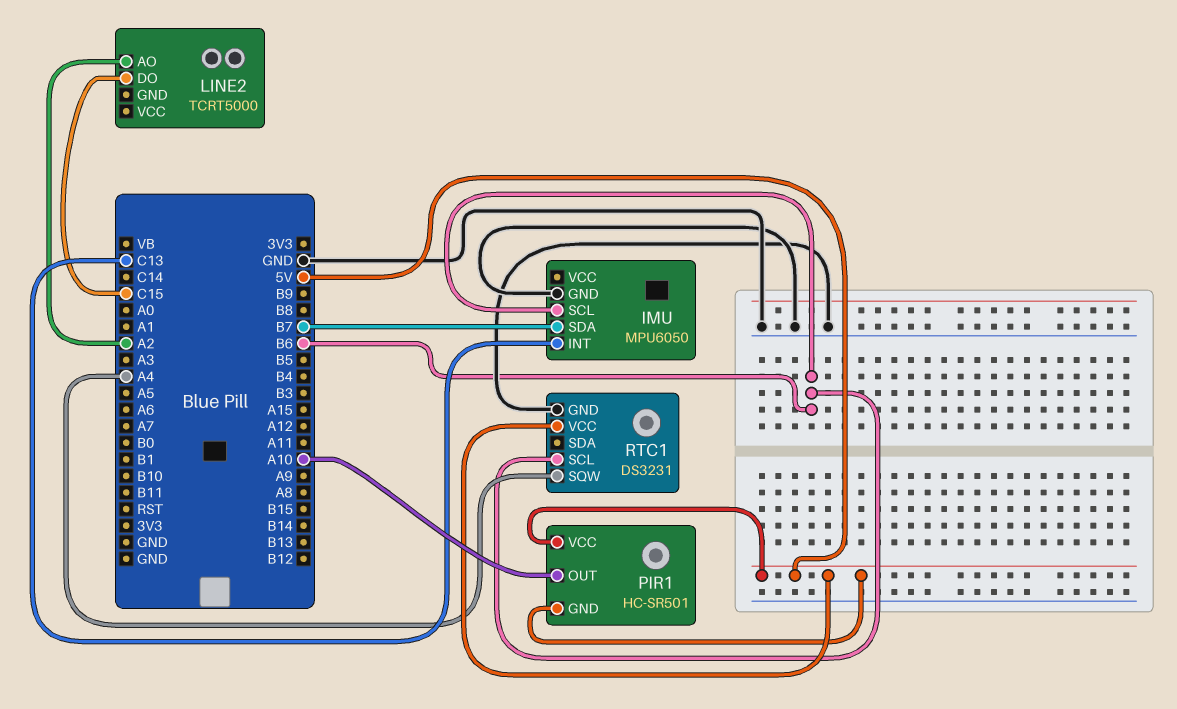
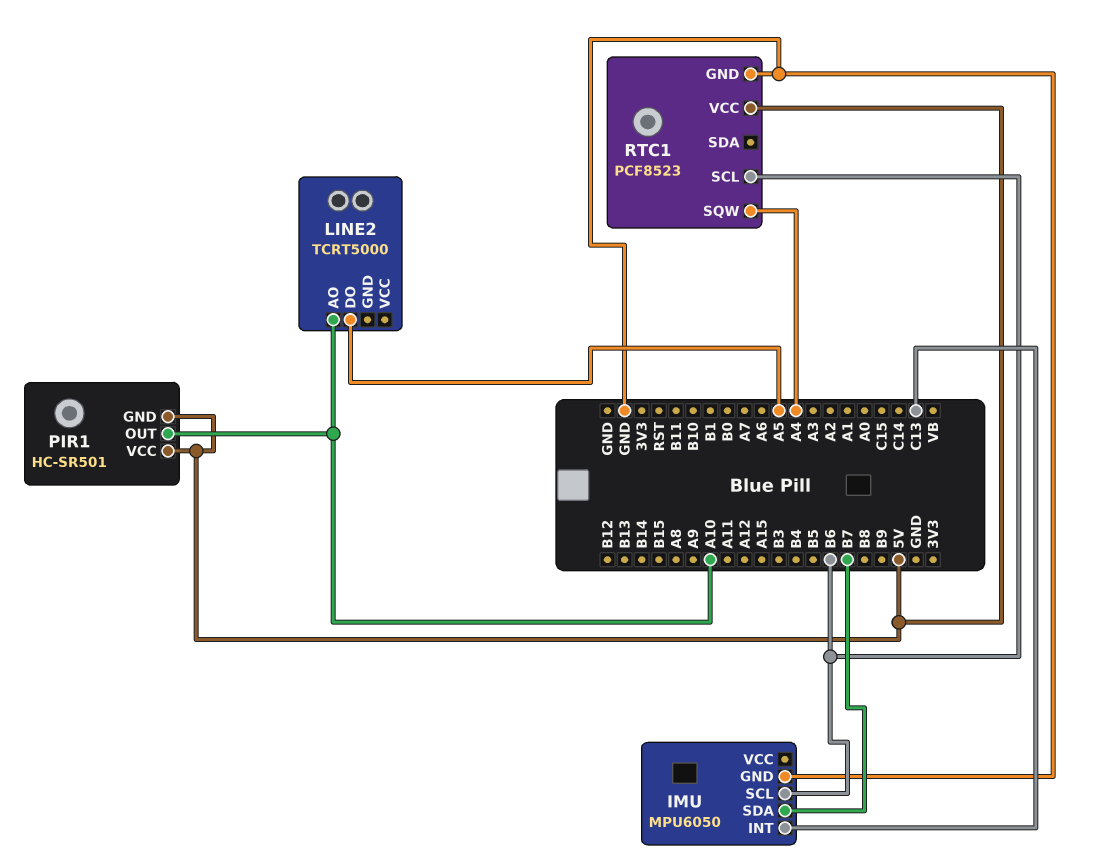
LINE2 pin AO: A2 -> A10
LINE2 pin DO: C15 -> A5
RTC1: DS3231 -> PCF8523

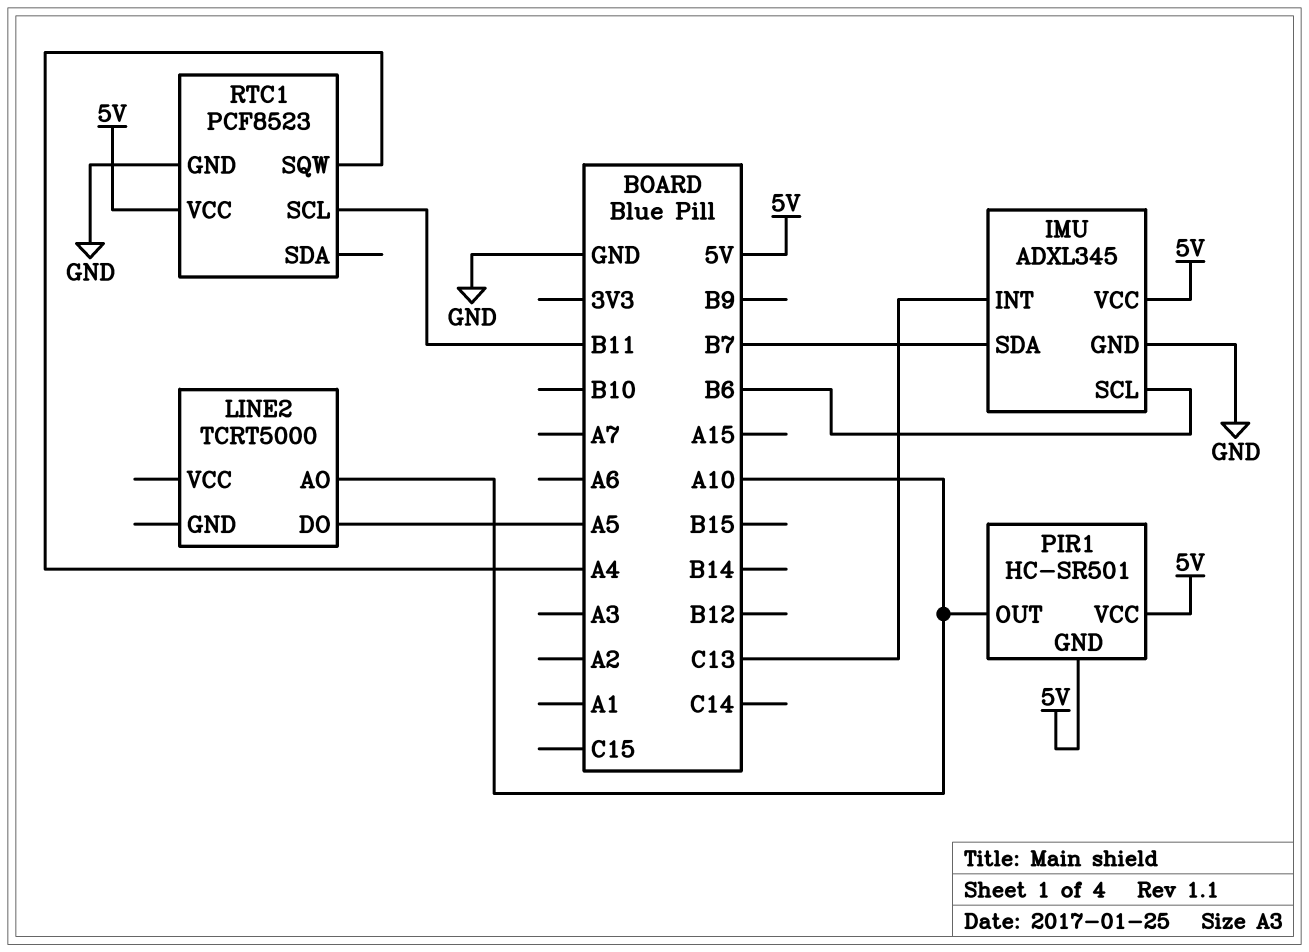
IMU: MPU6050 -> ADXL345
IMU pin VCC: none -> 5V
RTC1 pin SCL: B6 -> B11

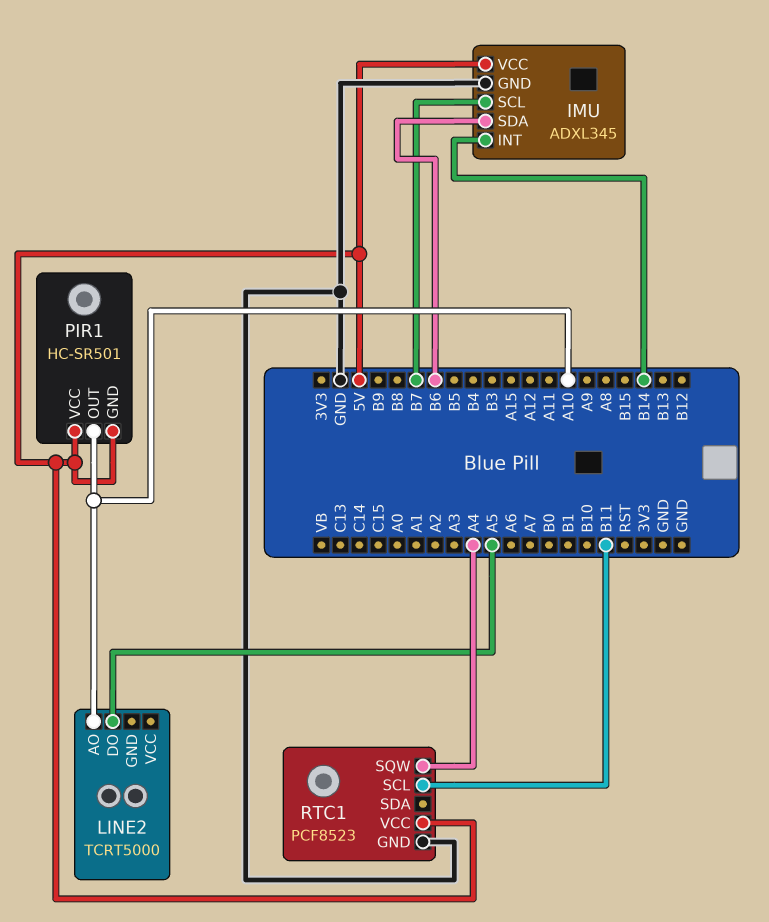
IMU pin INT: C13 -> B14
IMU pin SCL: B6 -> B7
IMU pin SDA: B7 -> B6

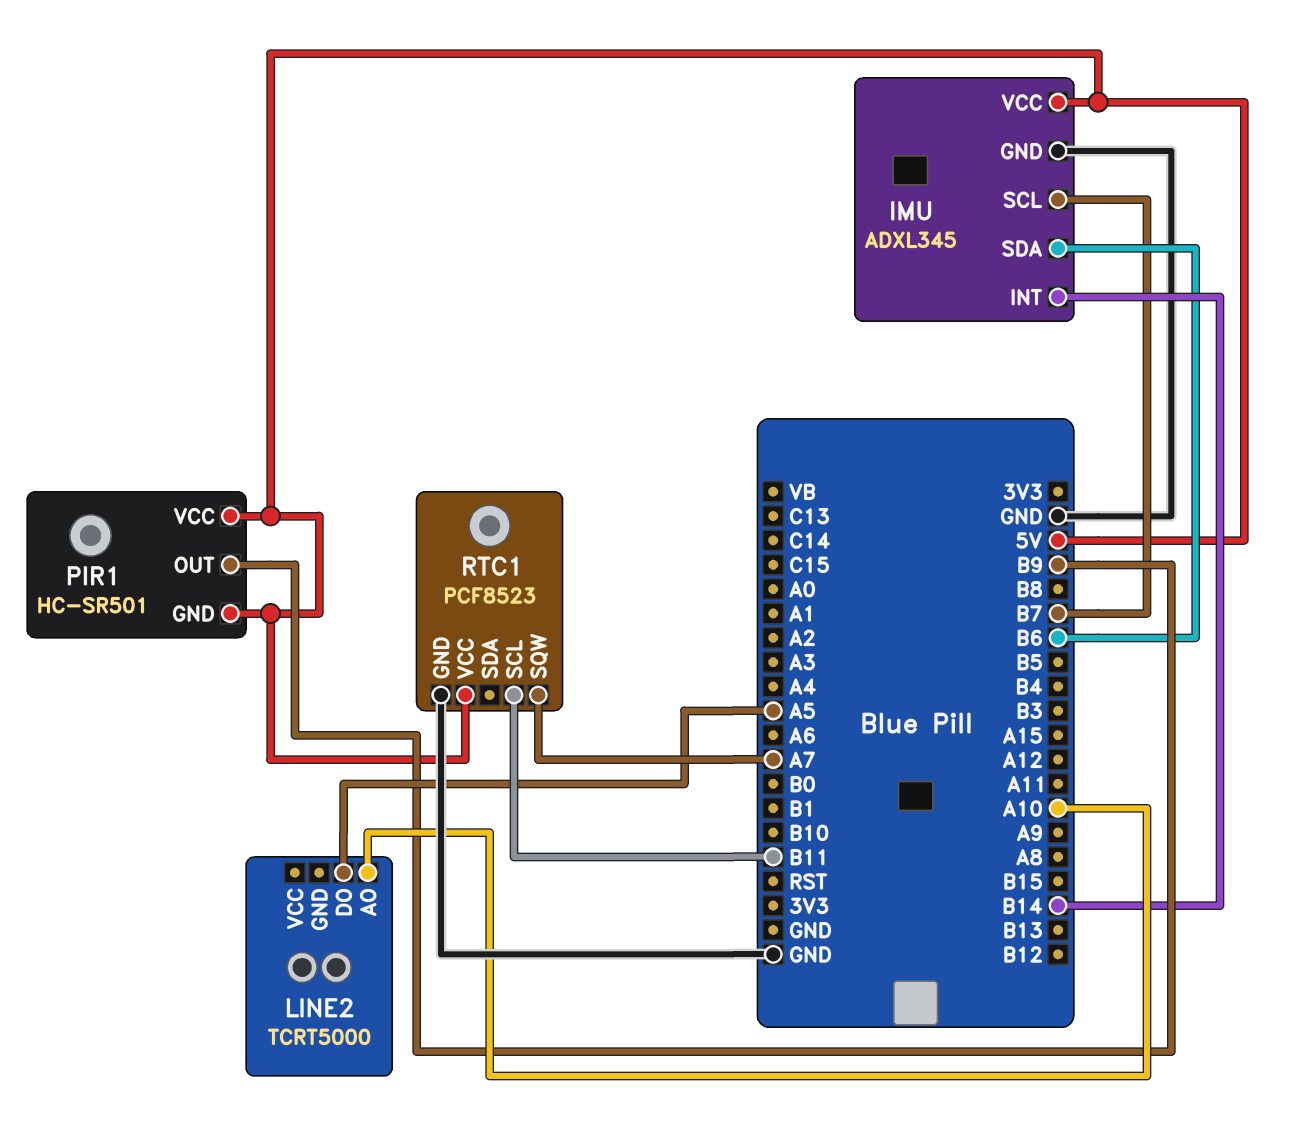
PIR1 pin OUT: A10 -> B9
RTC1 pin SQW: A4 -> A7

